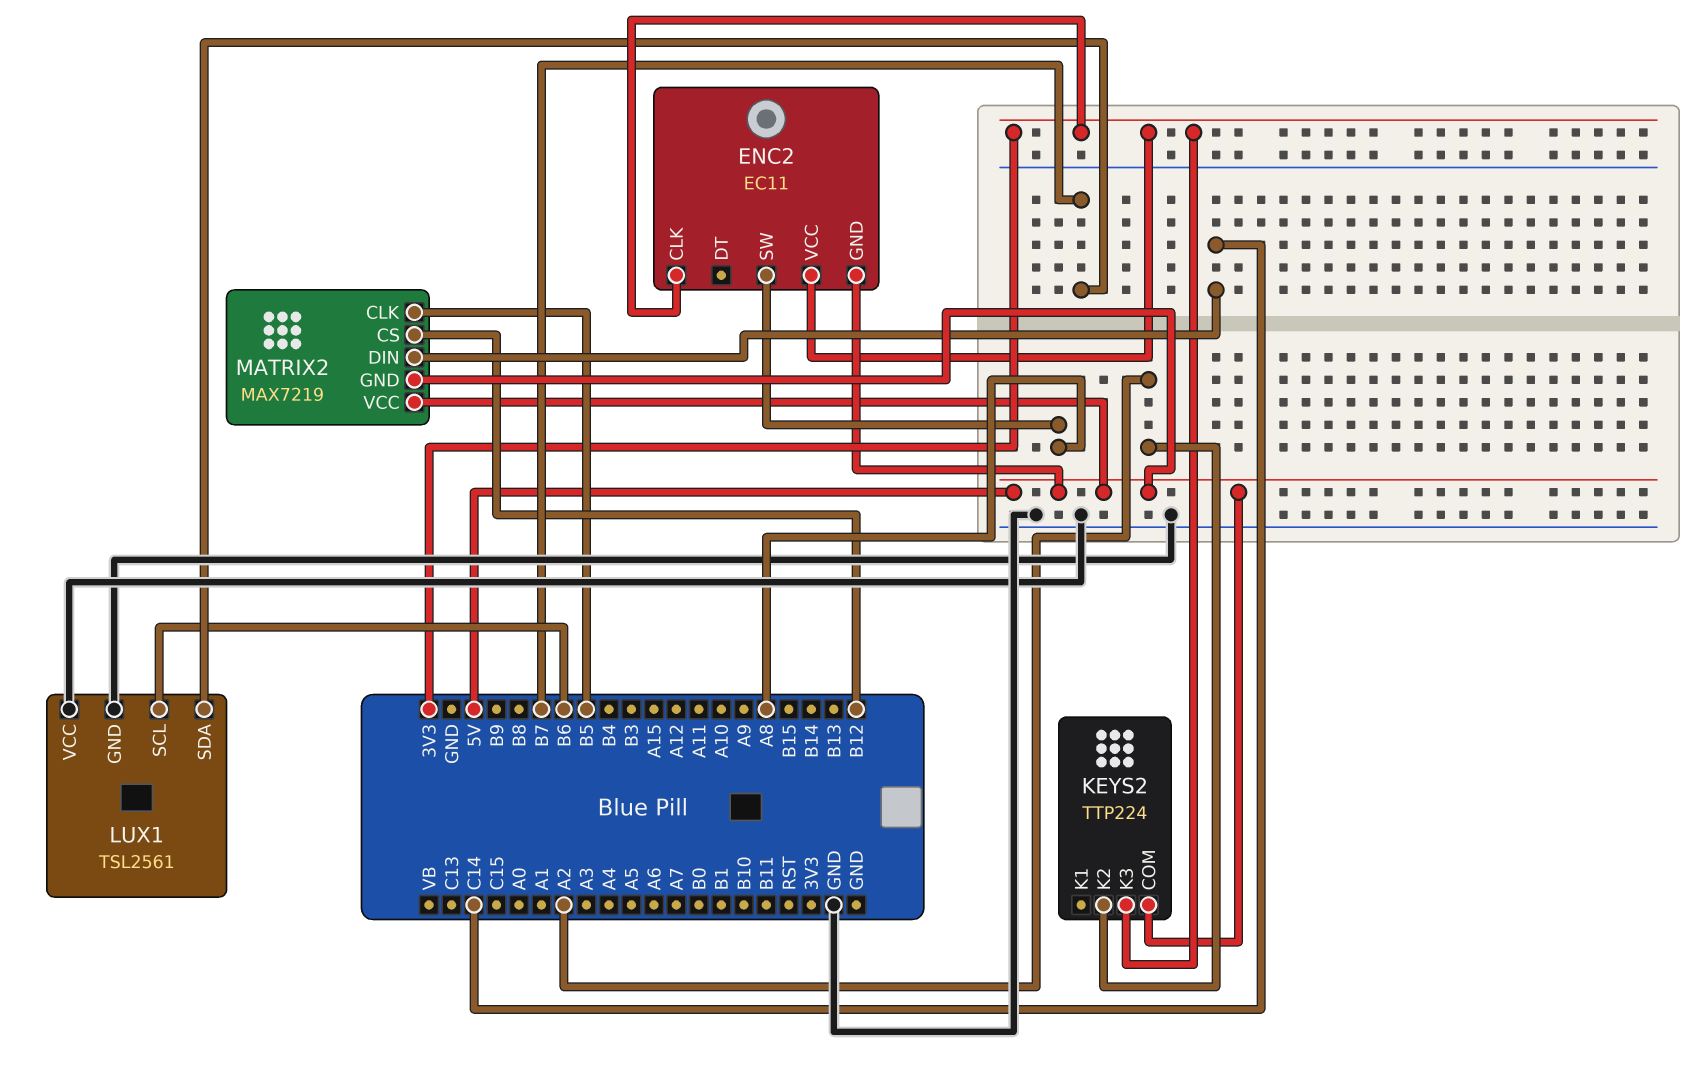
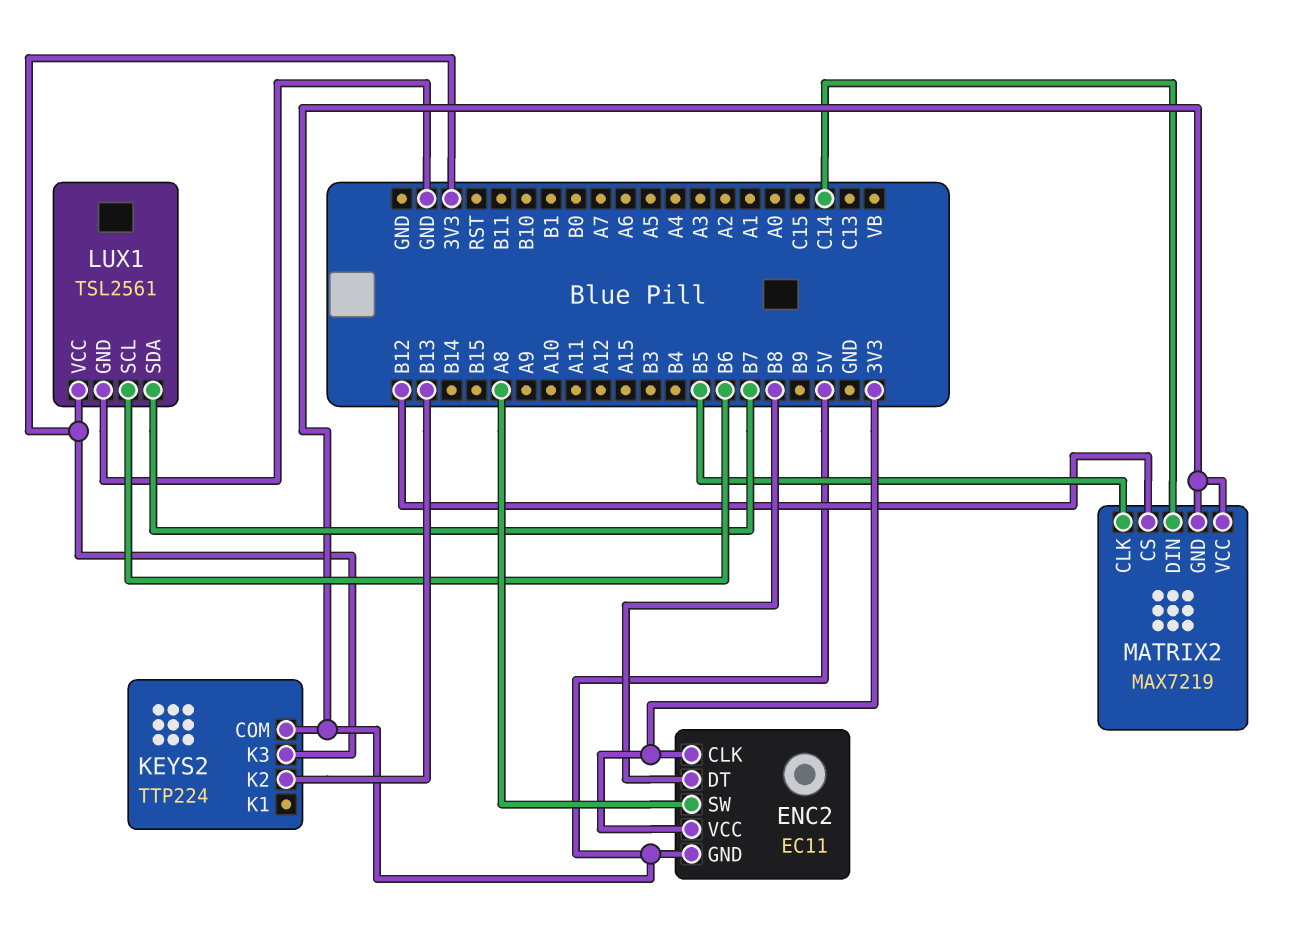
ENC2 pin DT: none -> B8
KEYS2 pin K2: A2 -> B13
LUX1 pin VCC: GND -> 3V3

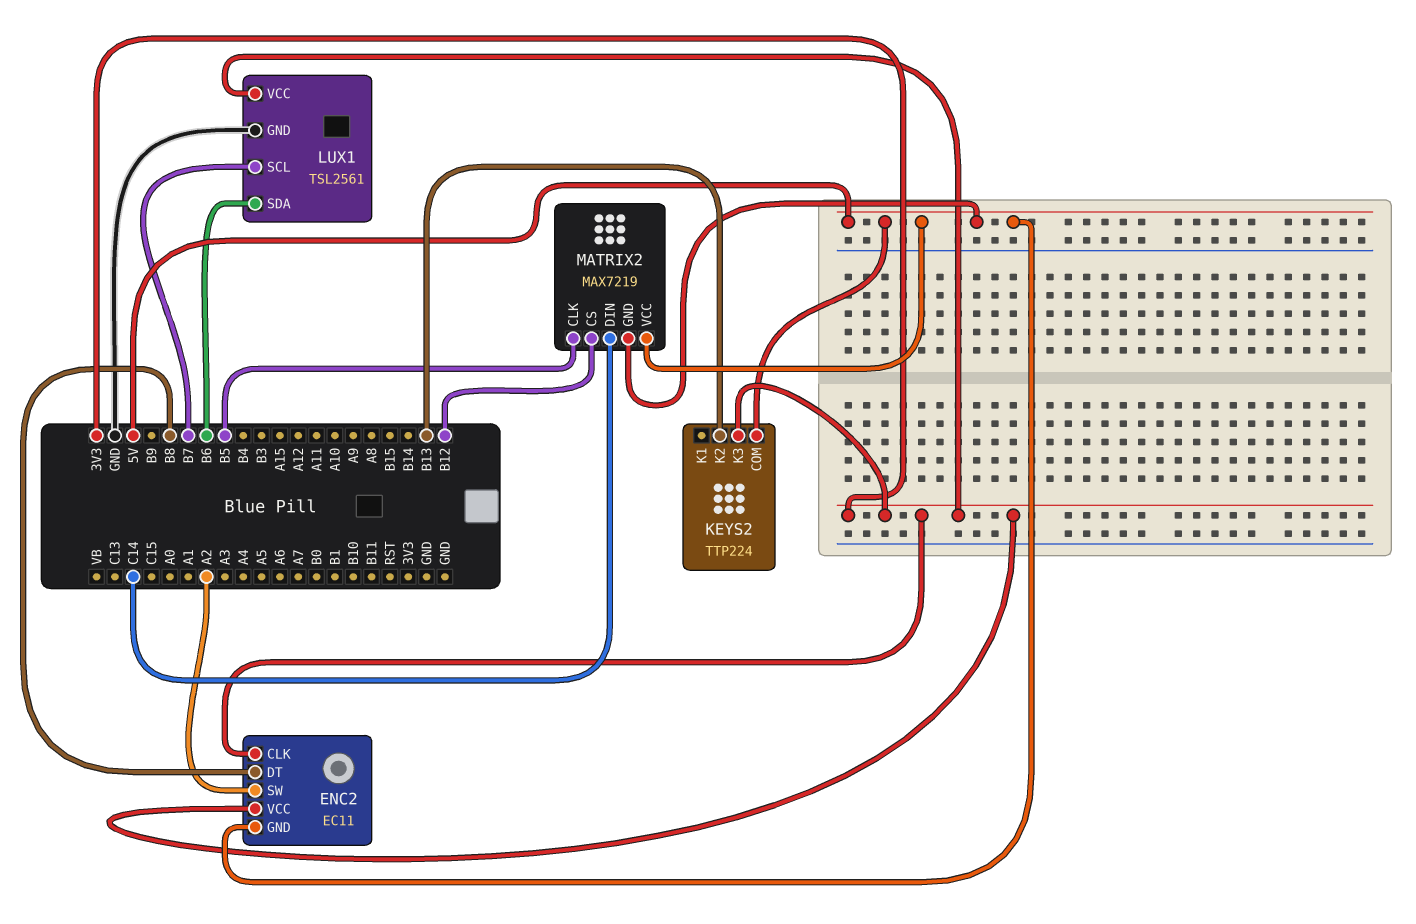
ENC2 pin SW: A8 -> A2
LUX1 pin SCL: B6 -> B7
LUX1 pin SDA: B7 -> B6

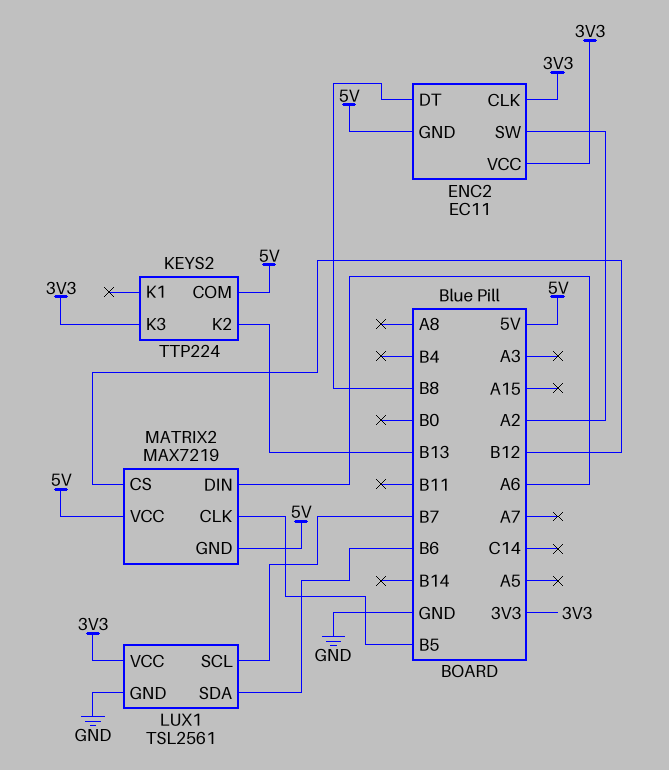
MATRIX2 pin DIN: C14 -> A6

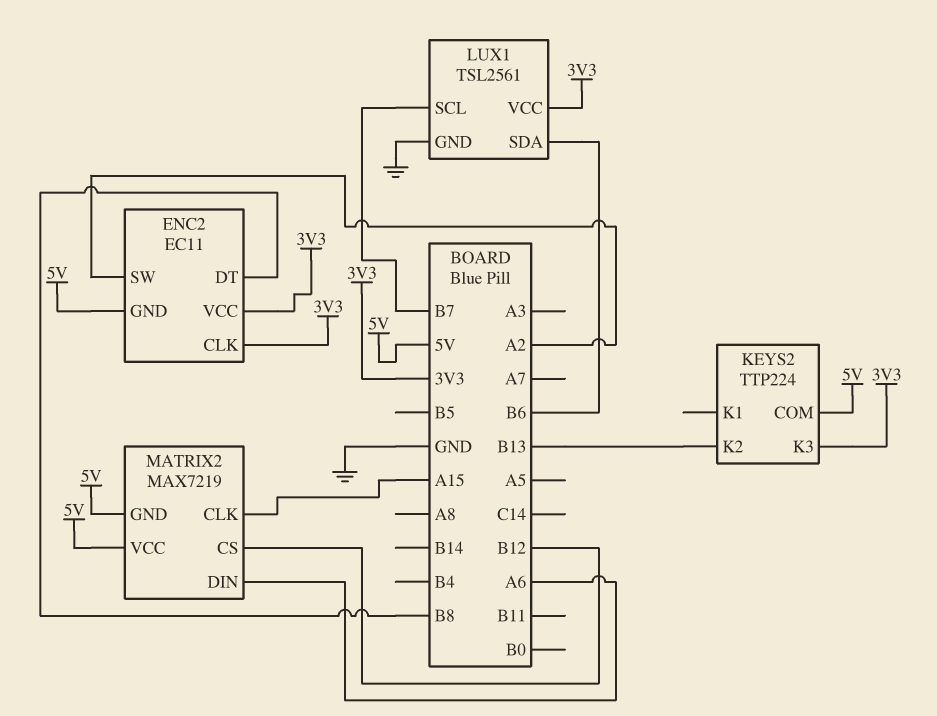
MATRIX2 pin CLK: B5 -> A15

